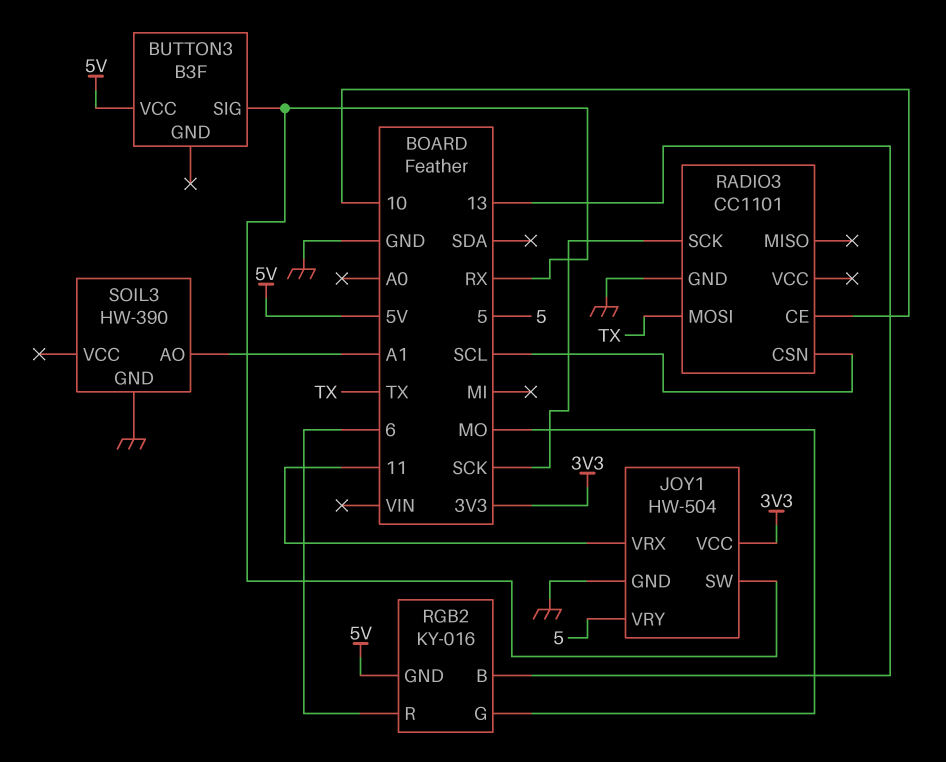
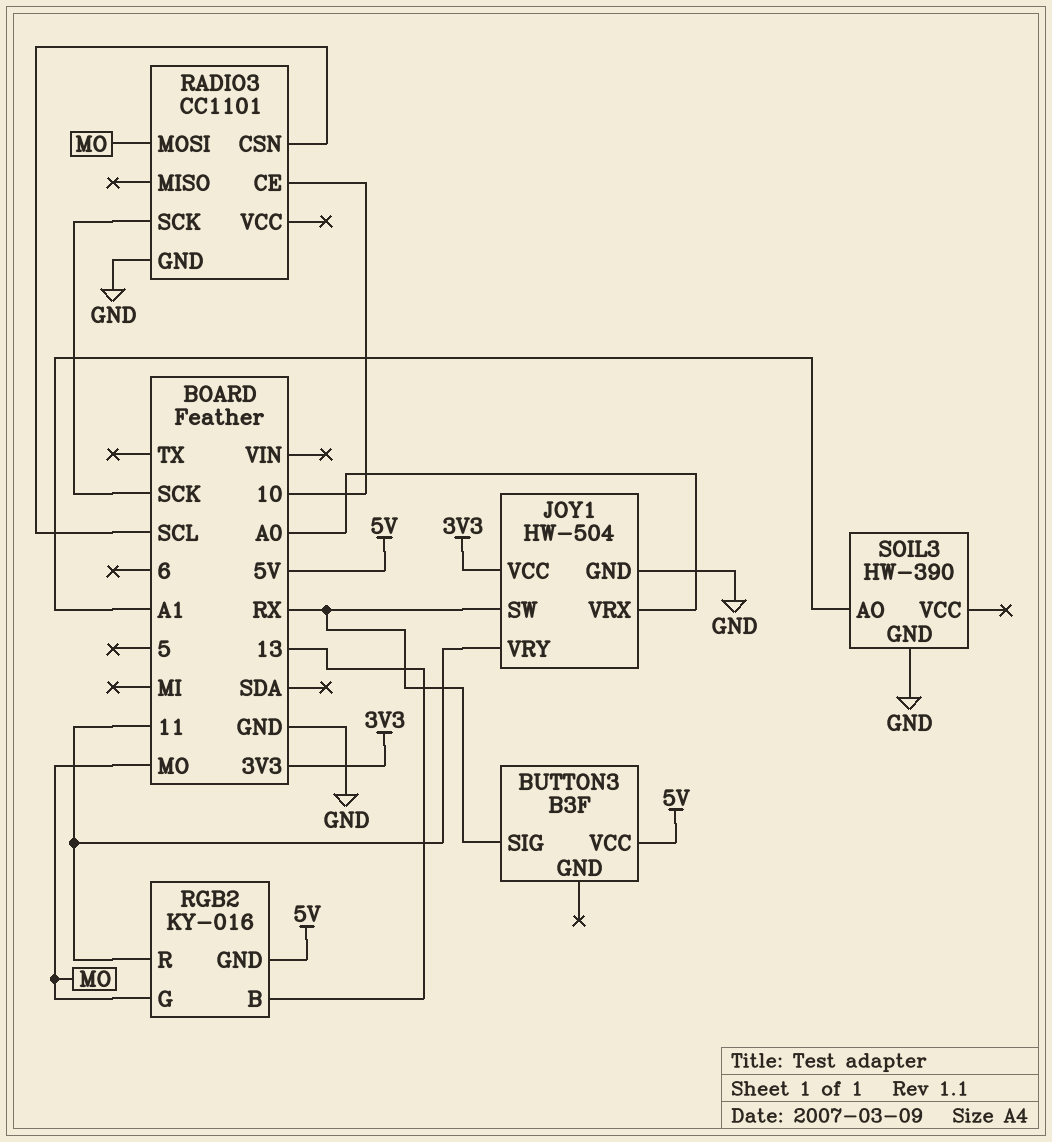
JOY1 pin VRX: 11 -> A0
JOY1 pin VRY: 5 -> 11
RADIO3 pin MOSI: TX -> MO
RGB2 pin R: 6 -> 11

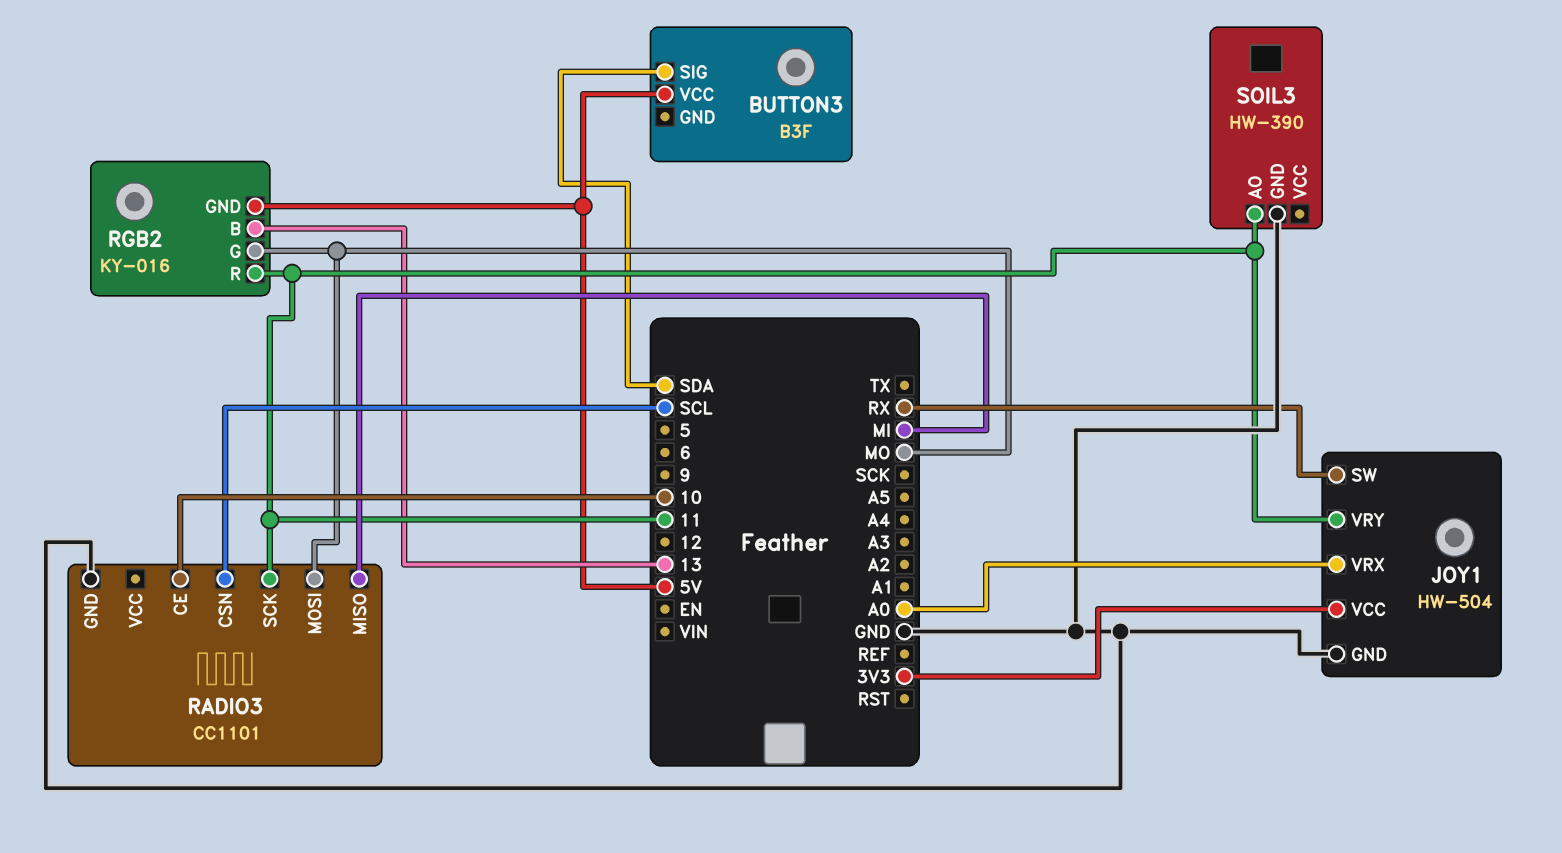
BUTTON3 pin SIG: RX -> SDA
RADIO3 pin MISO: none -> MI
RADIO3 pin SCK: SCK -> 11
SOIL3 pin AO: A1 -> 11

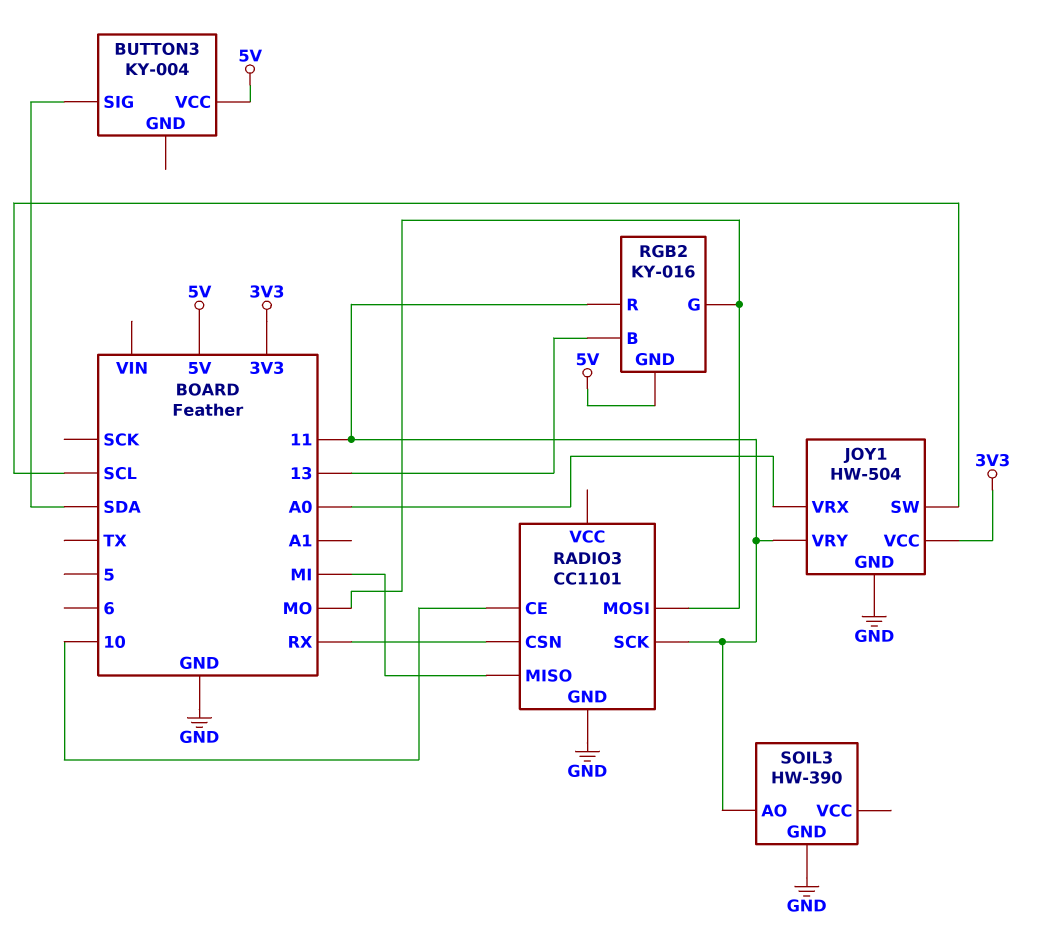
BUTTON3: B3F -> KY-004
JOY1 pin SW: RX -> SCL
RADIO3 pin CSN: SCL -> RX

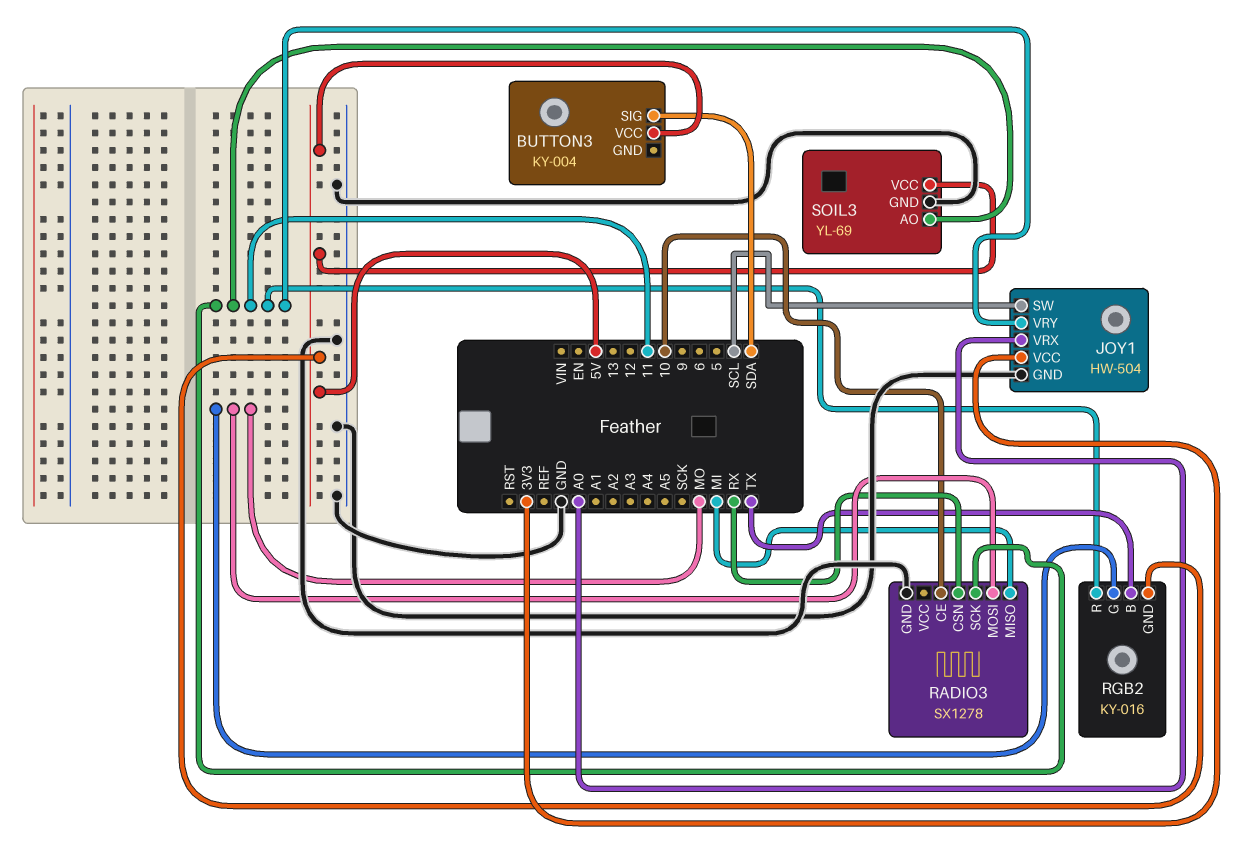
RADIO3: CC1101 -> SX1278
RGB2 pin B: 13 -> TX
SOIL3: HW-390 -> YL-69
SOIL3 pin VCC: none -> 5V

